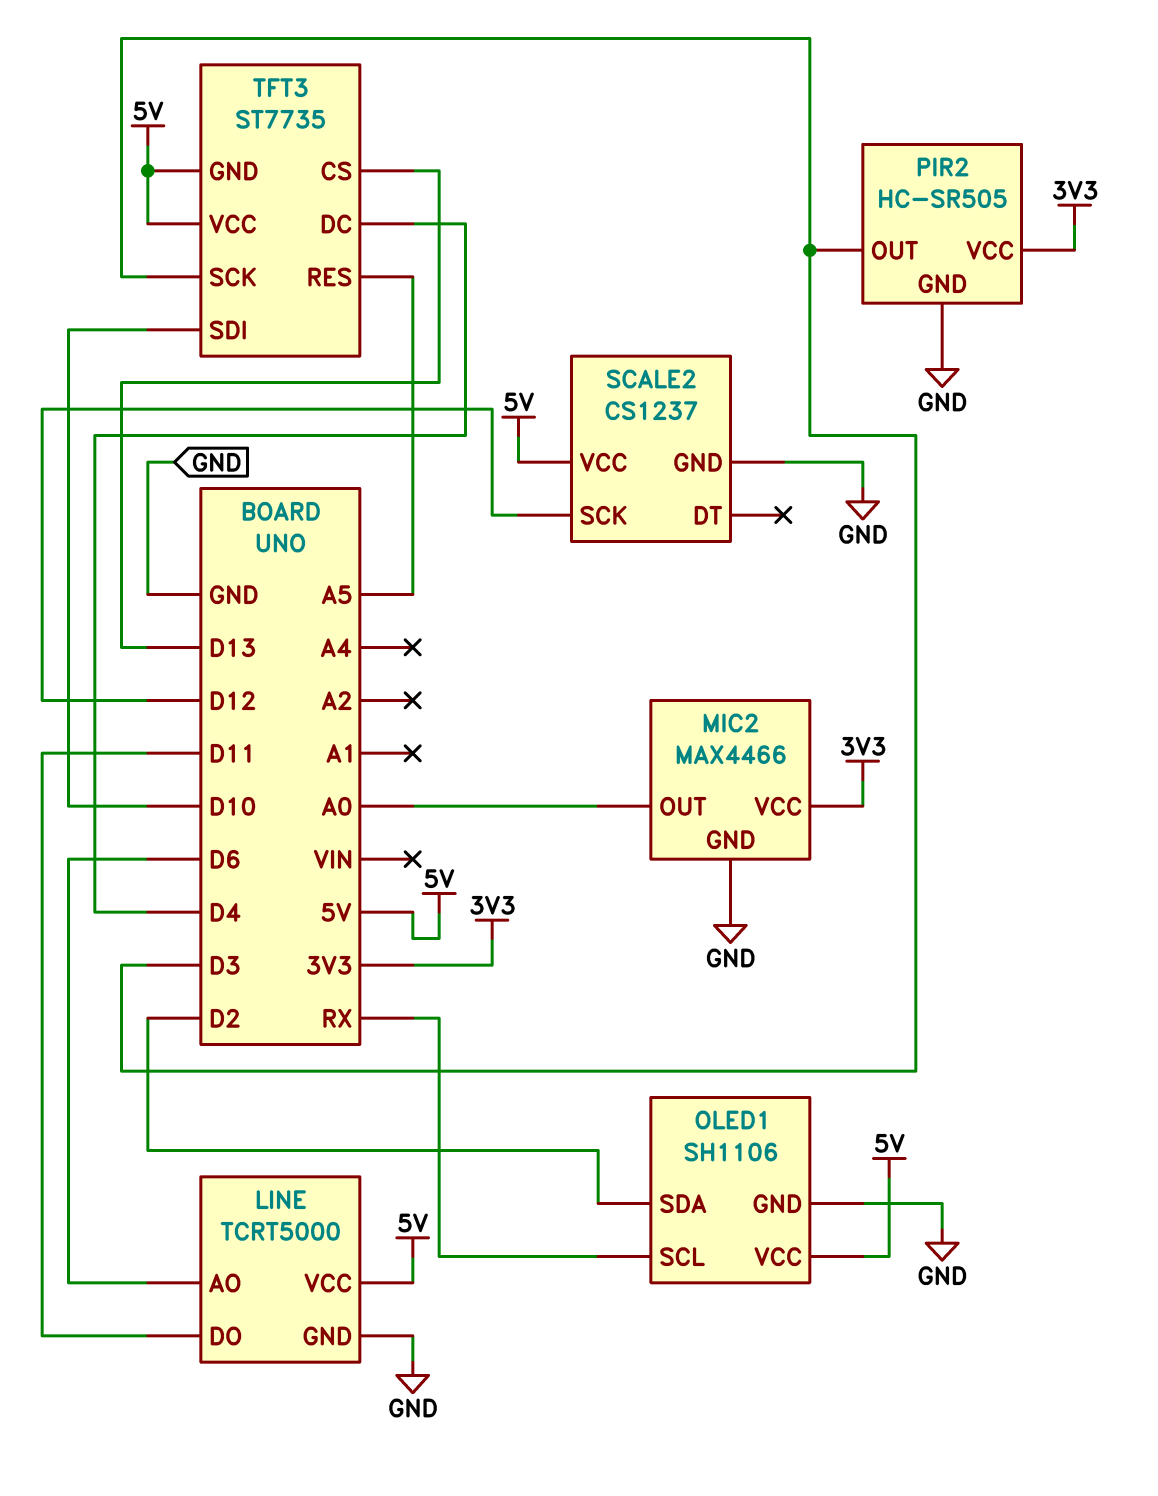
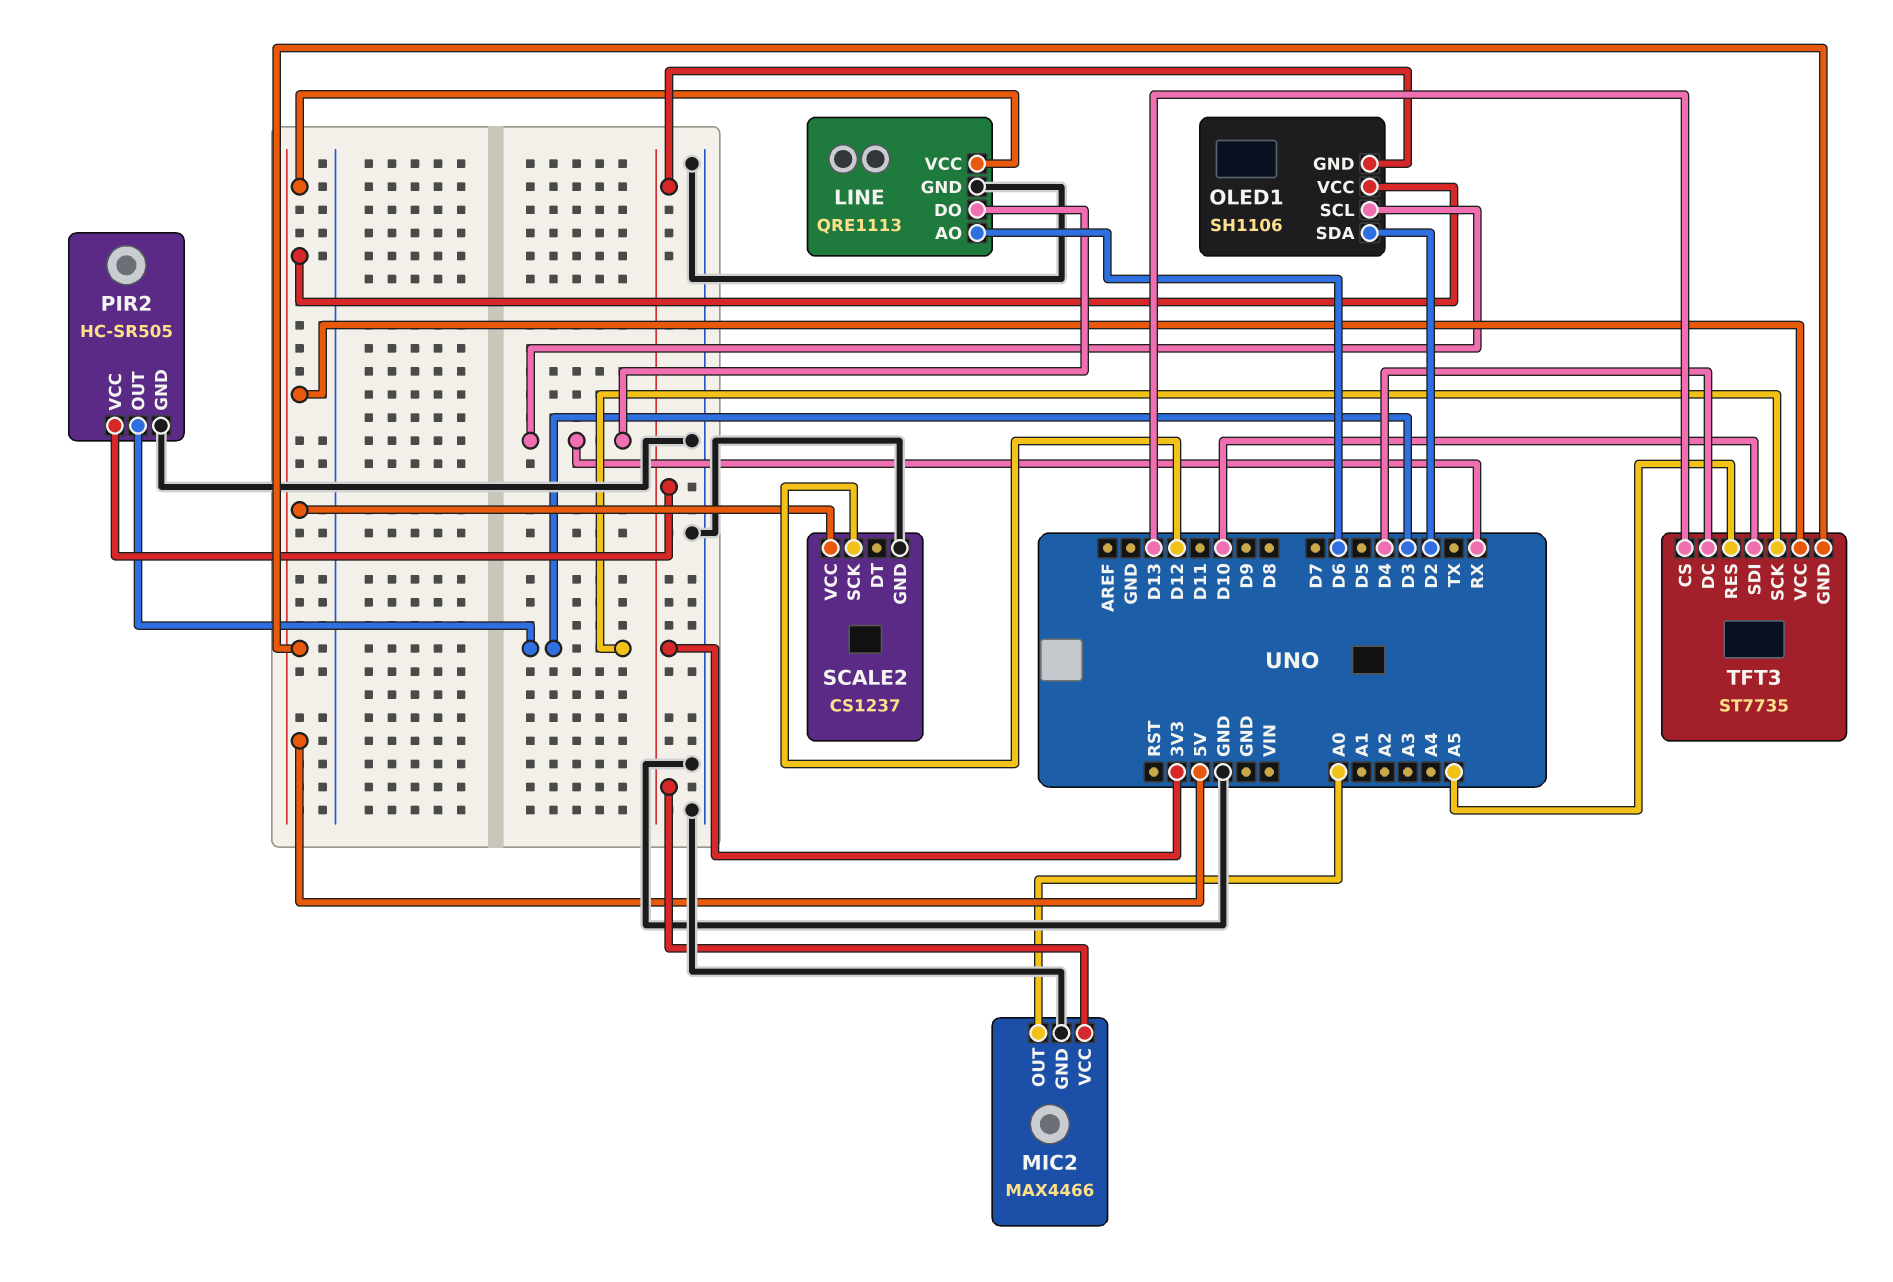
LINE: TCRT5000 -> QRE1113
LINE pin DO: D11 -> RX
OLED1 pin GND: GND -> 3V3

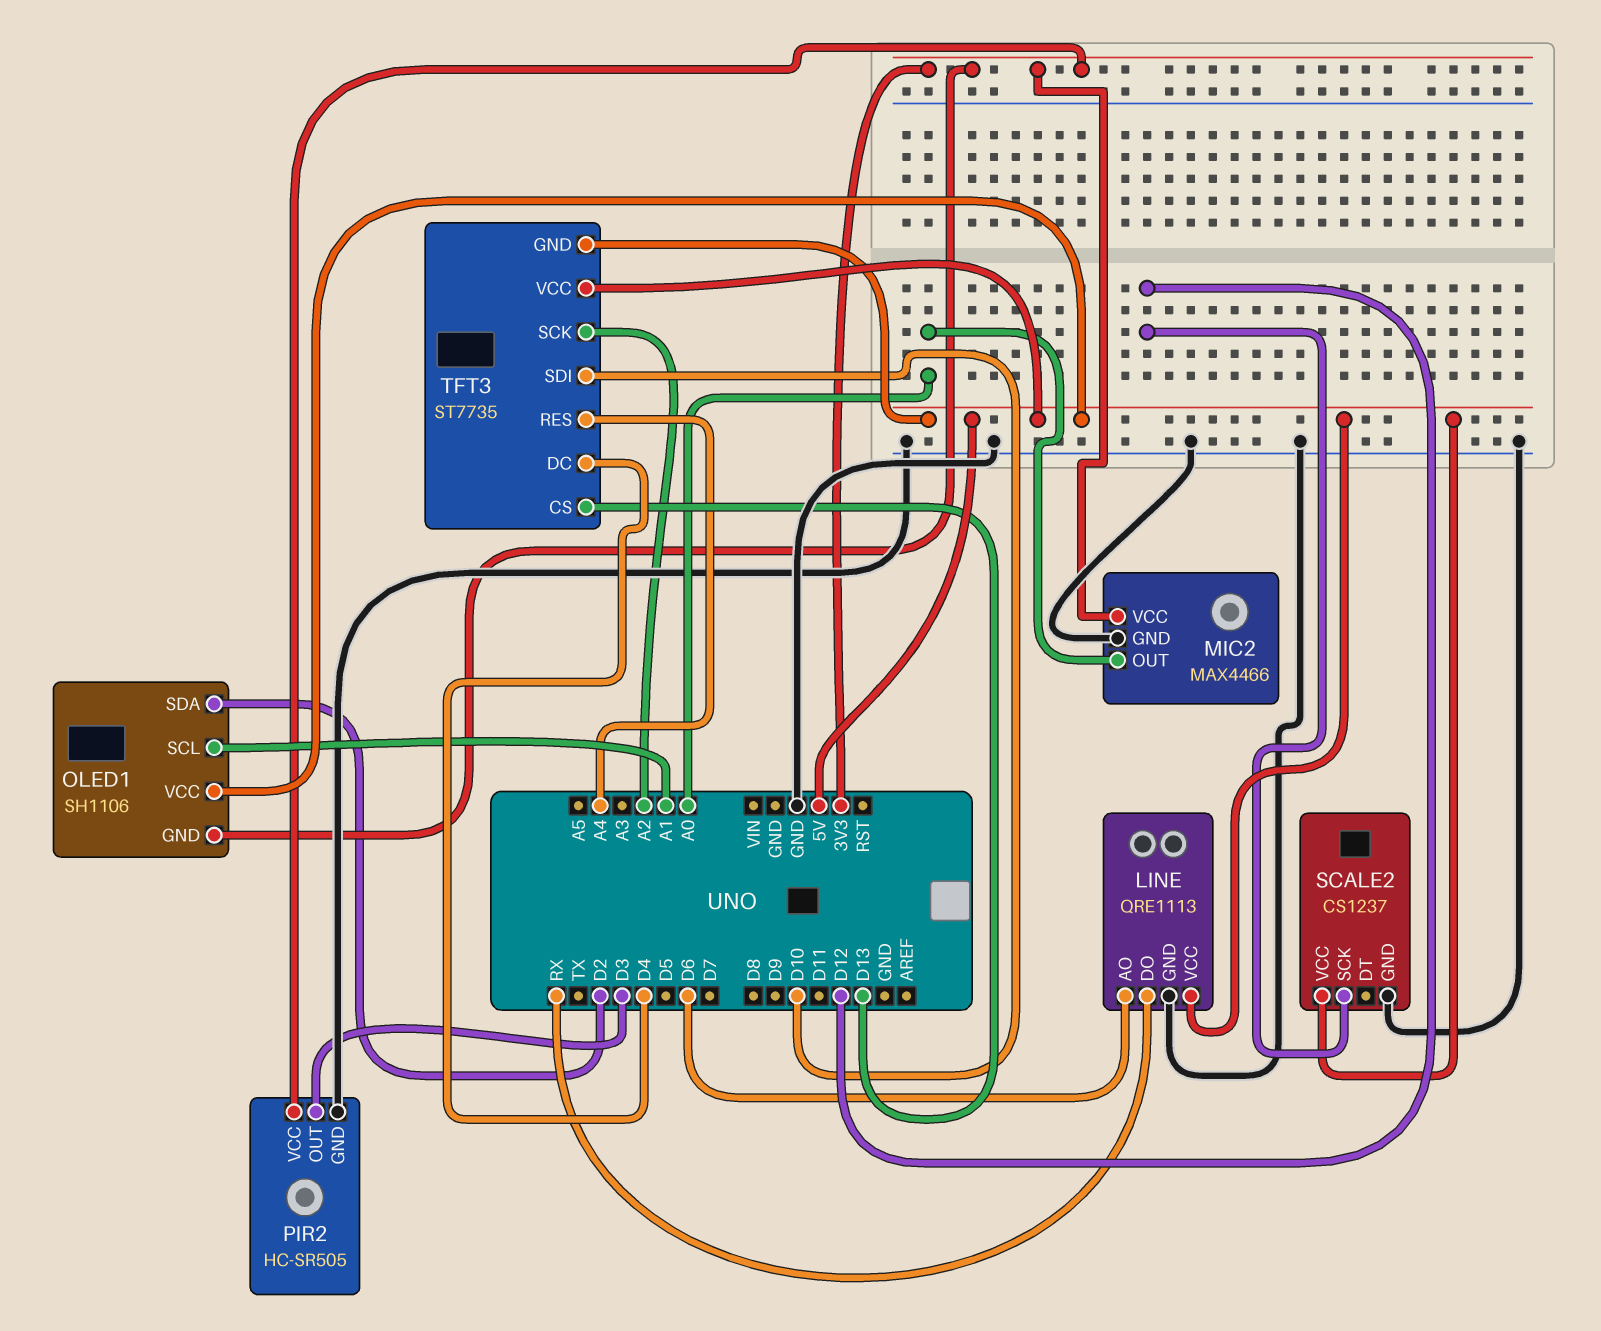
OLED1 pin SCL: RX -> A1
TFT3 pin RES: A5 -> A4
TFT3 pin SCK: D3 -> A2

